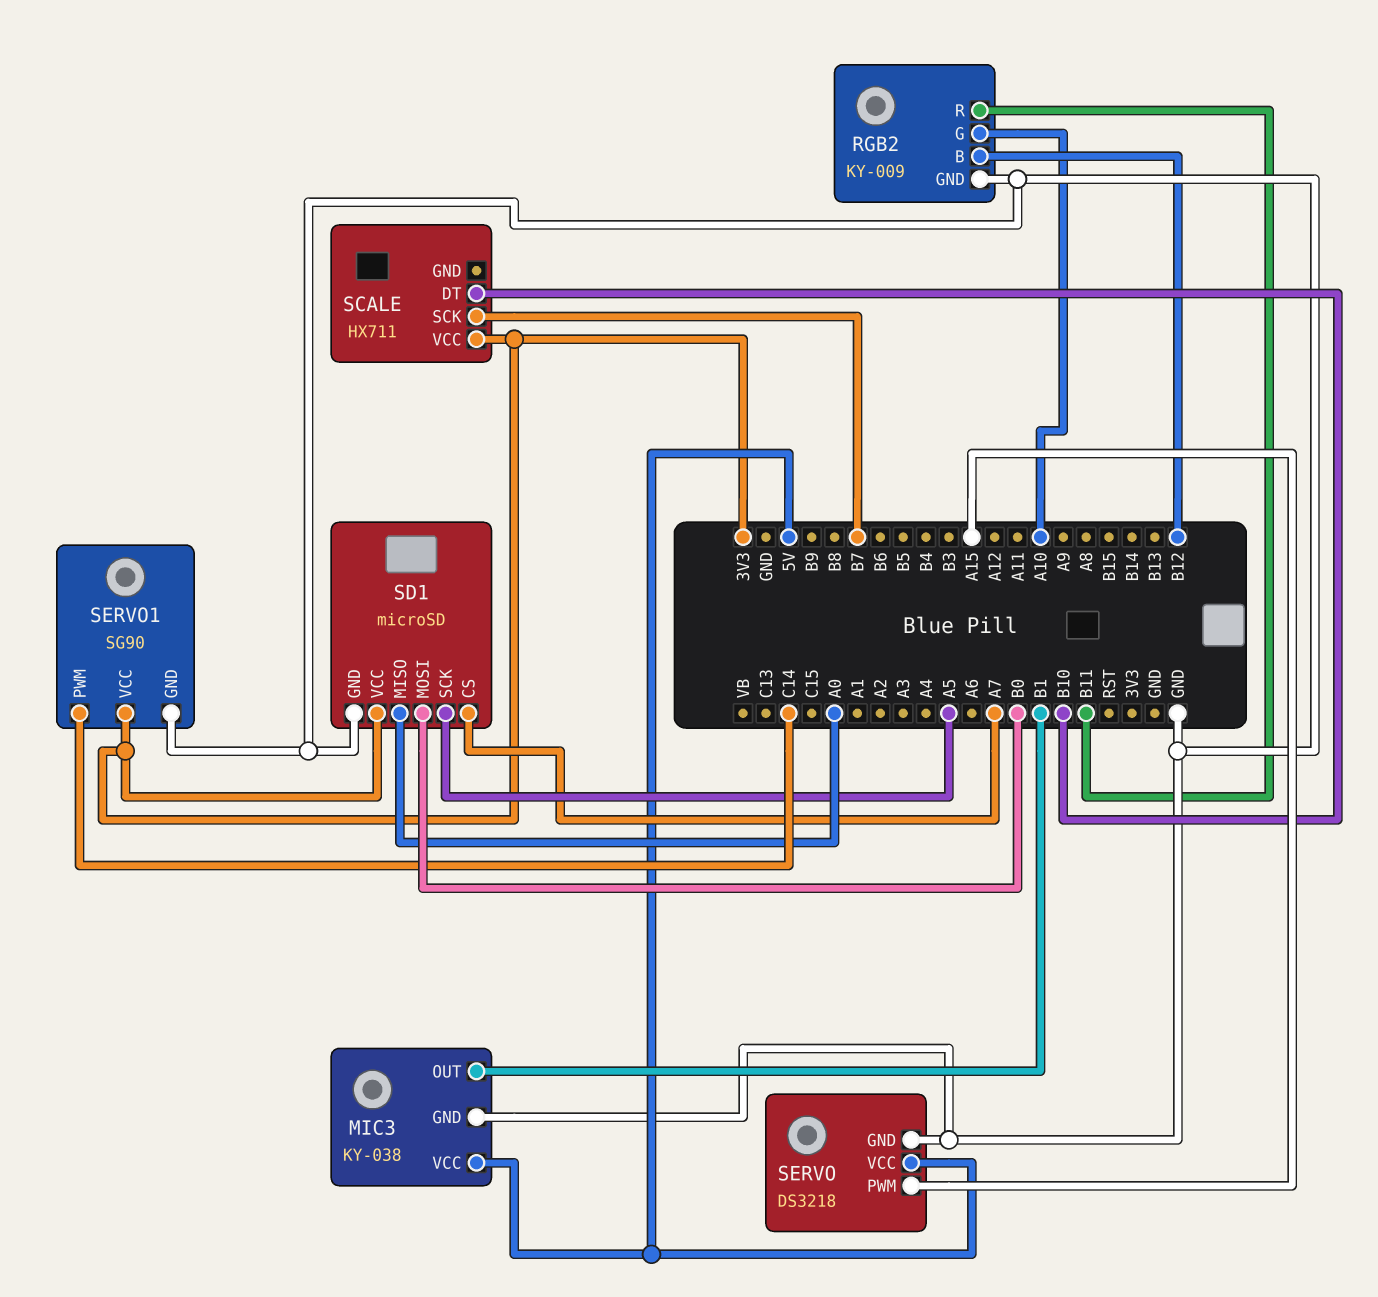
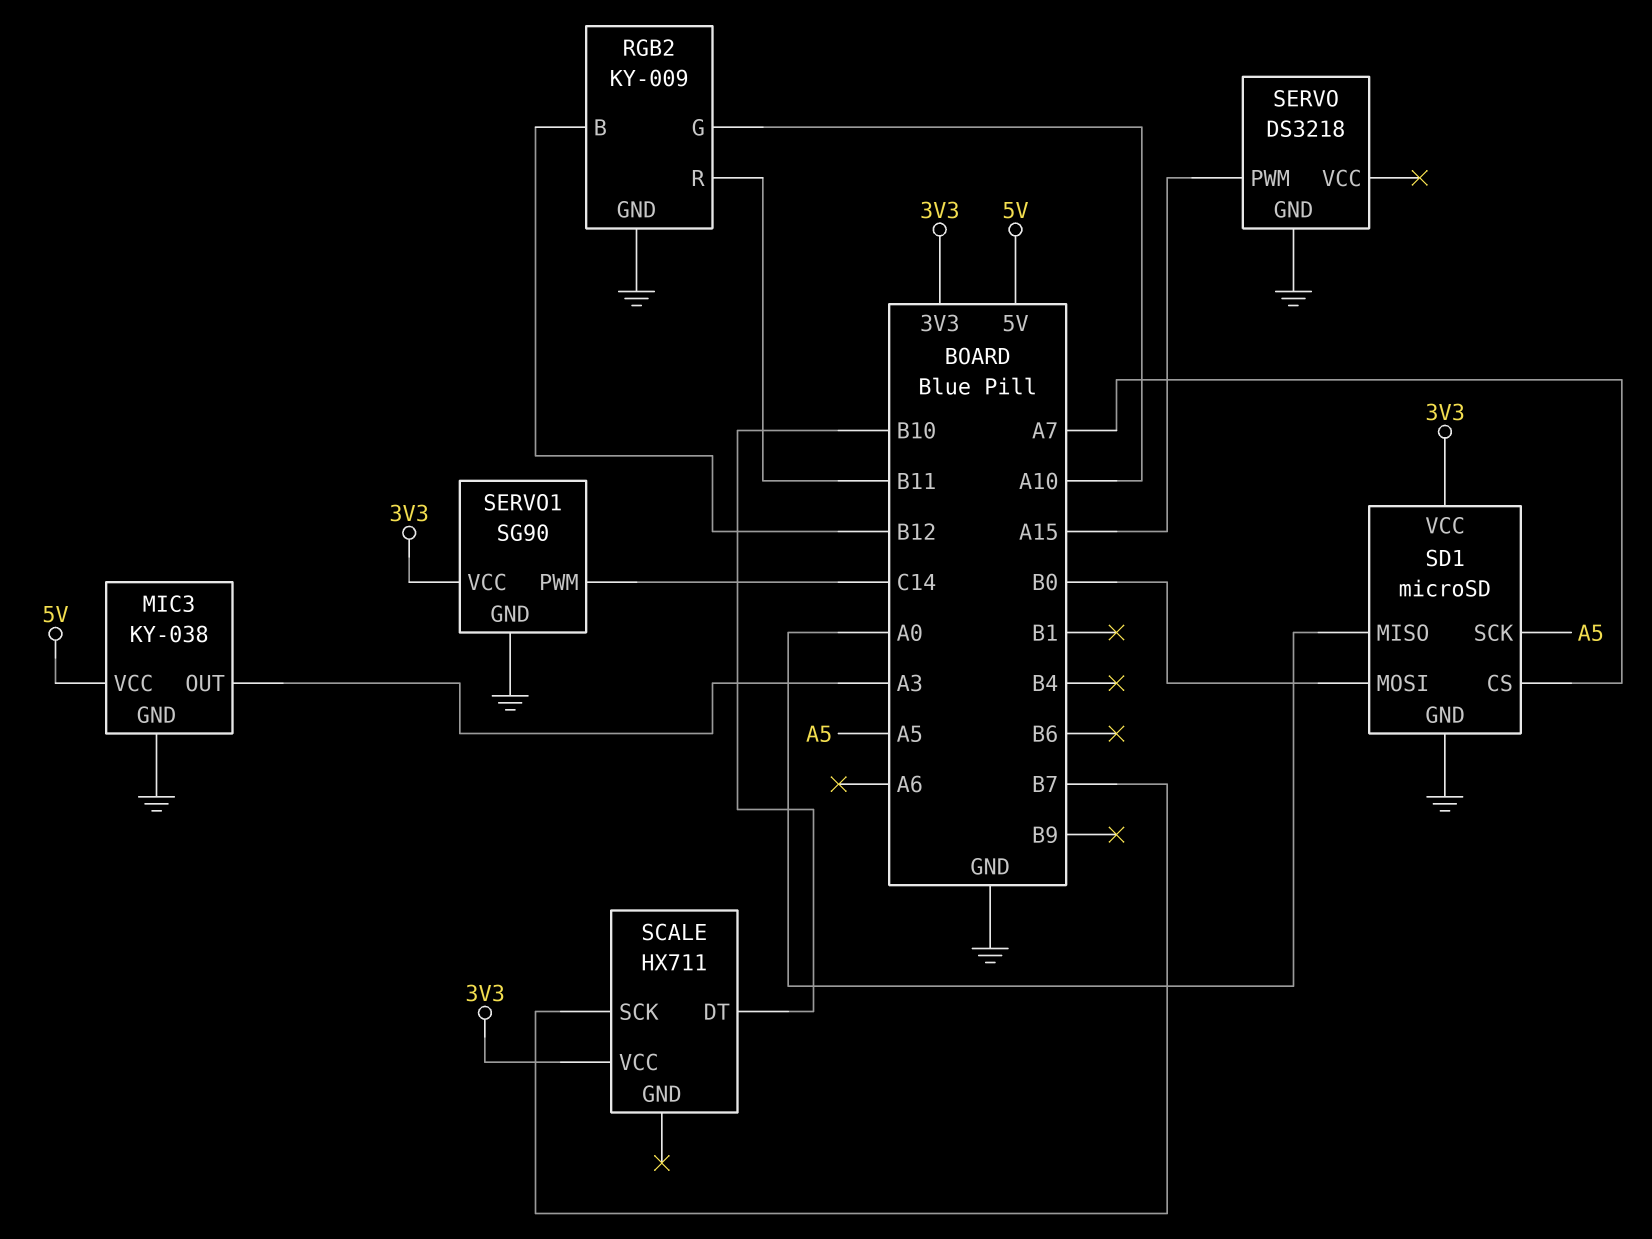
MIC3 pin OUT: B1 -> A3
SERVO pin VCC: 5V -> none

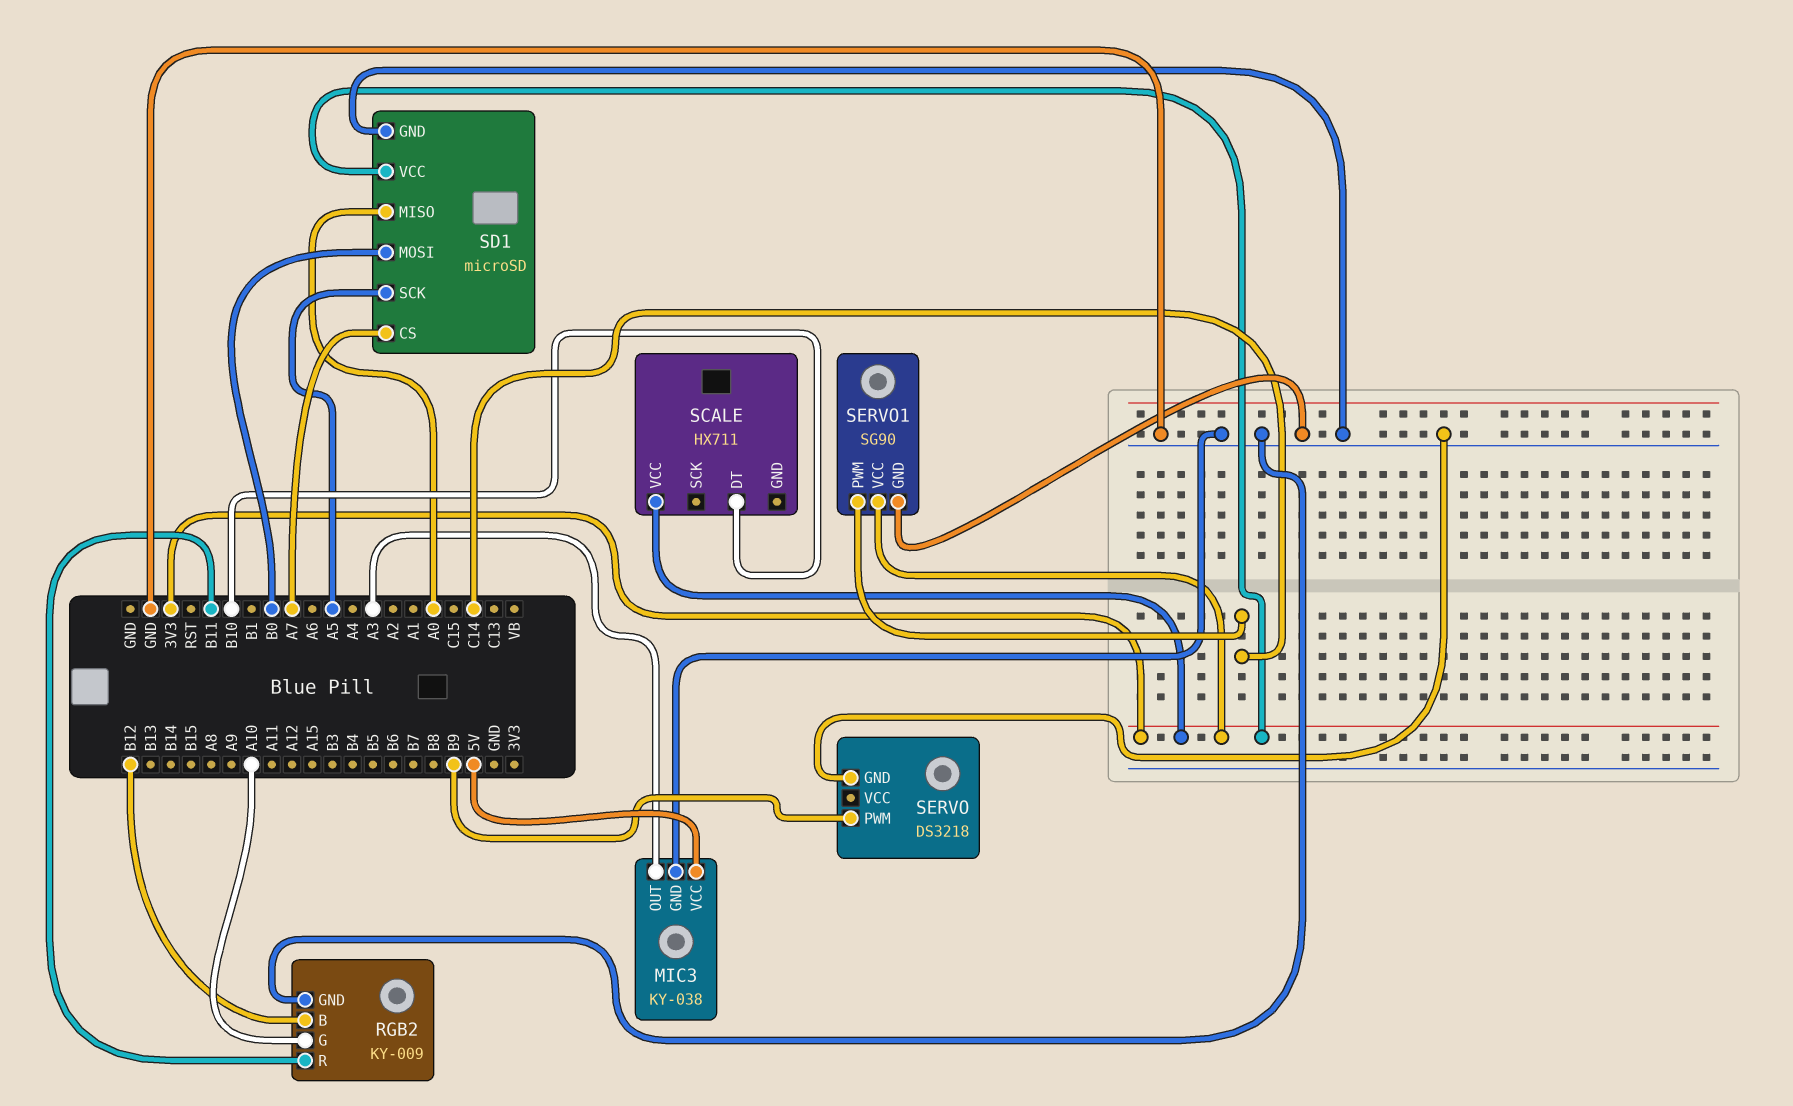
SCALE pin SCK: B7 -> none
SERVO pin PWM: A15 -> B9

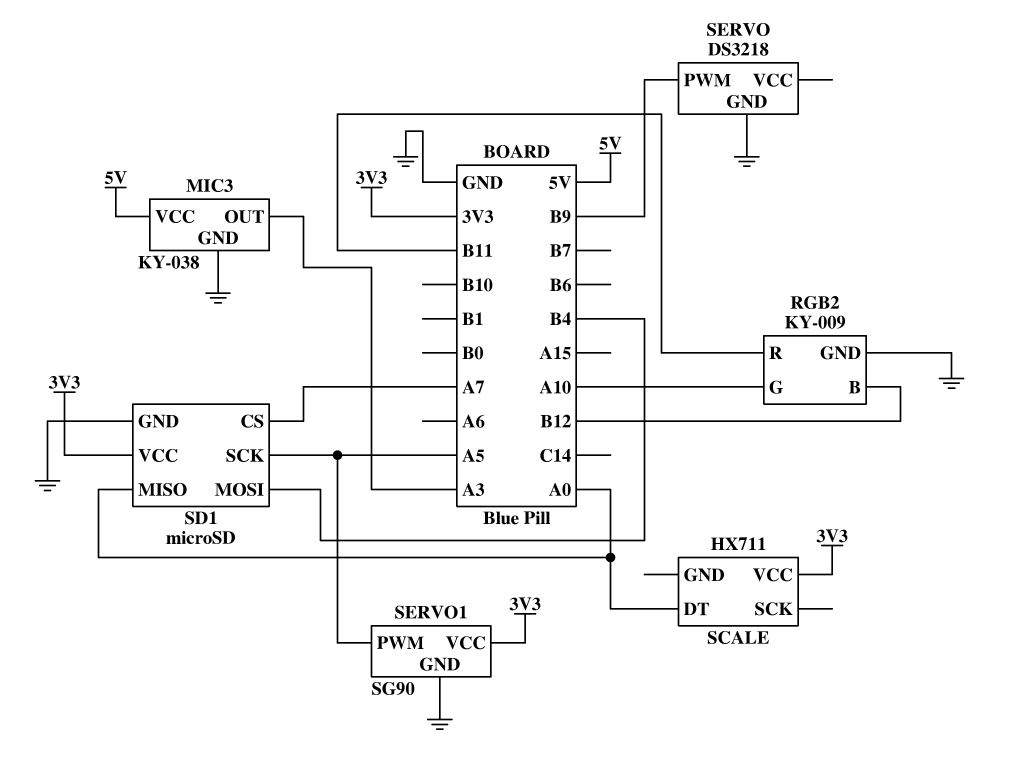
SCALE pin DT: B10 -> A0
SD1 pin MOSI: B0 -> B4
SERVO1 pin PWM: C14 -> A5

